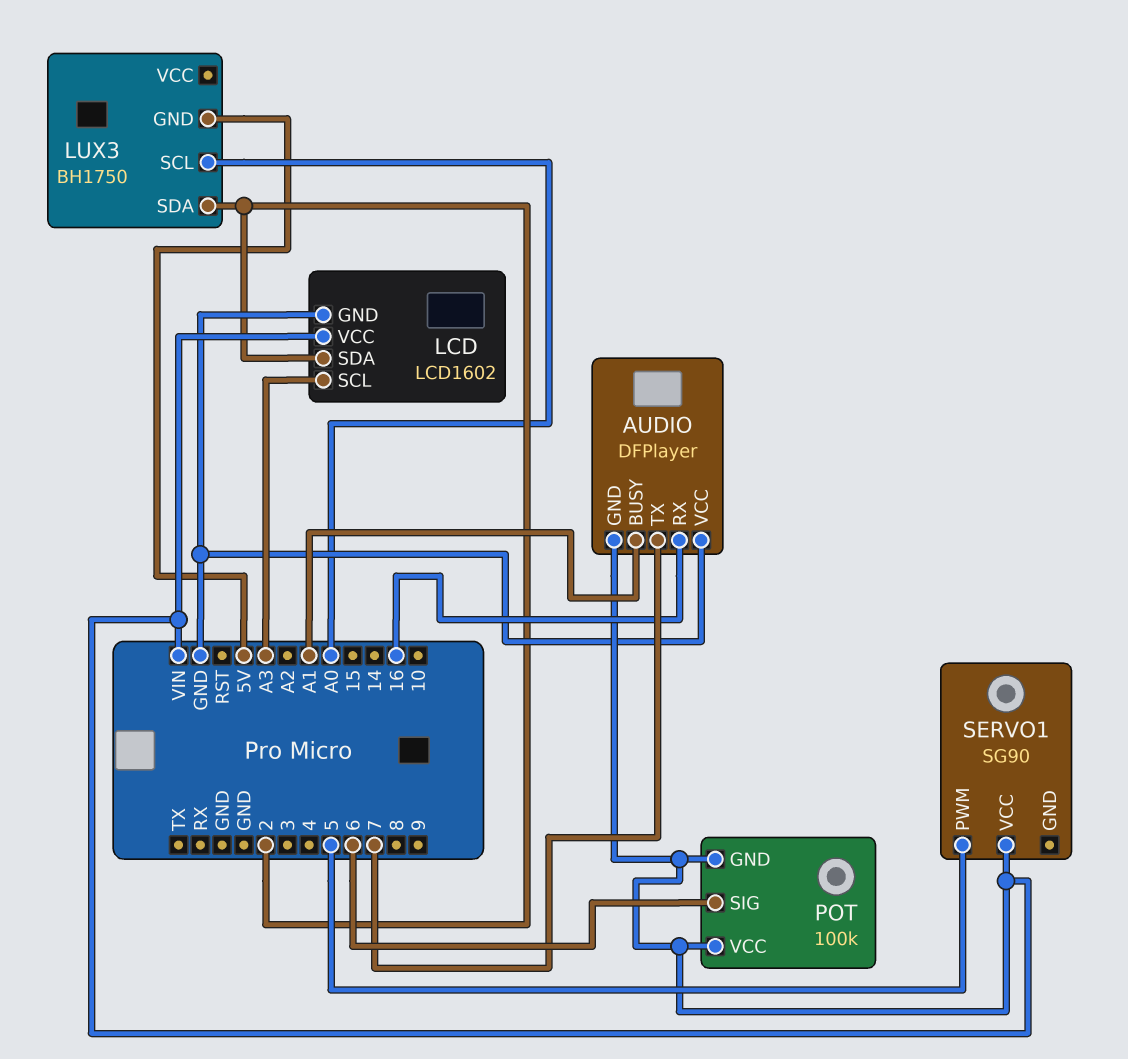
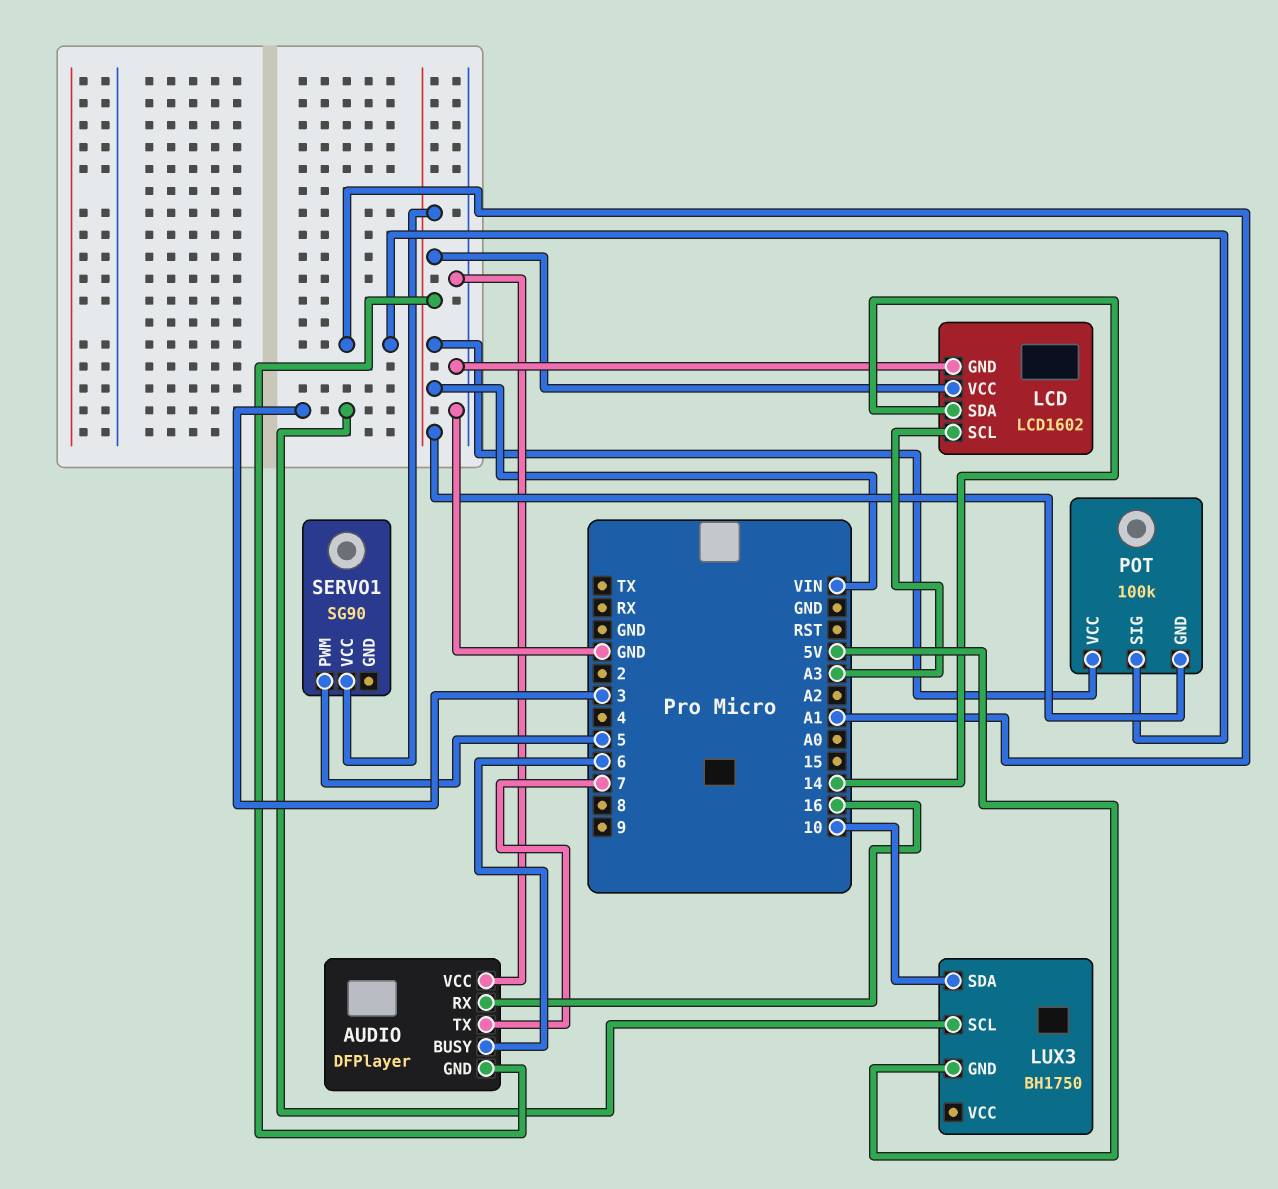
AUDIO pin BUSY: A1 -> 6
LCD pin SDA: 2 -> 14
LUX3 pin SCL: A0 -> 3
LUX3 pin SDA: 2 -> 10
POT pin SIG: 6 -> A1

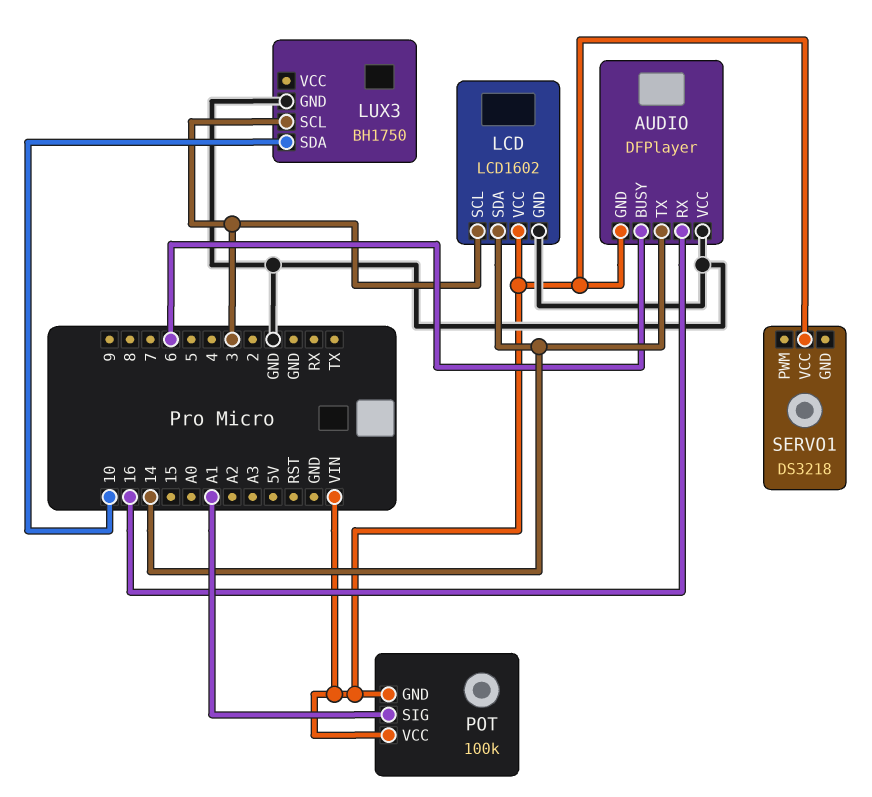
AUDIO pin TX: 7 -> 14
LCD pin SCL: A3 -> 3
LUX3 pin GND: 5V -> GND
SERVO1: SG90 -> DS3218
SERVO1 pin PWM: 5 -> none

